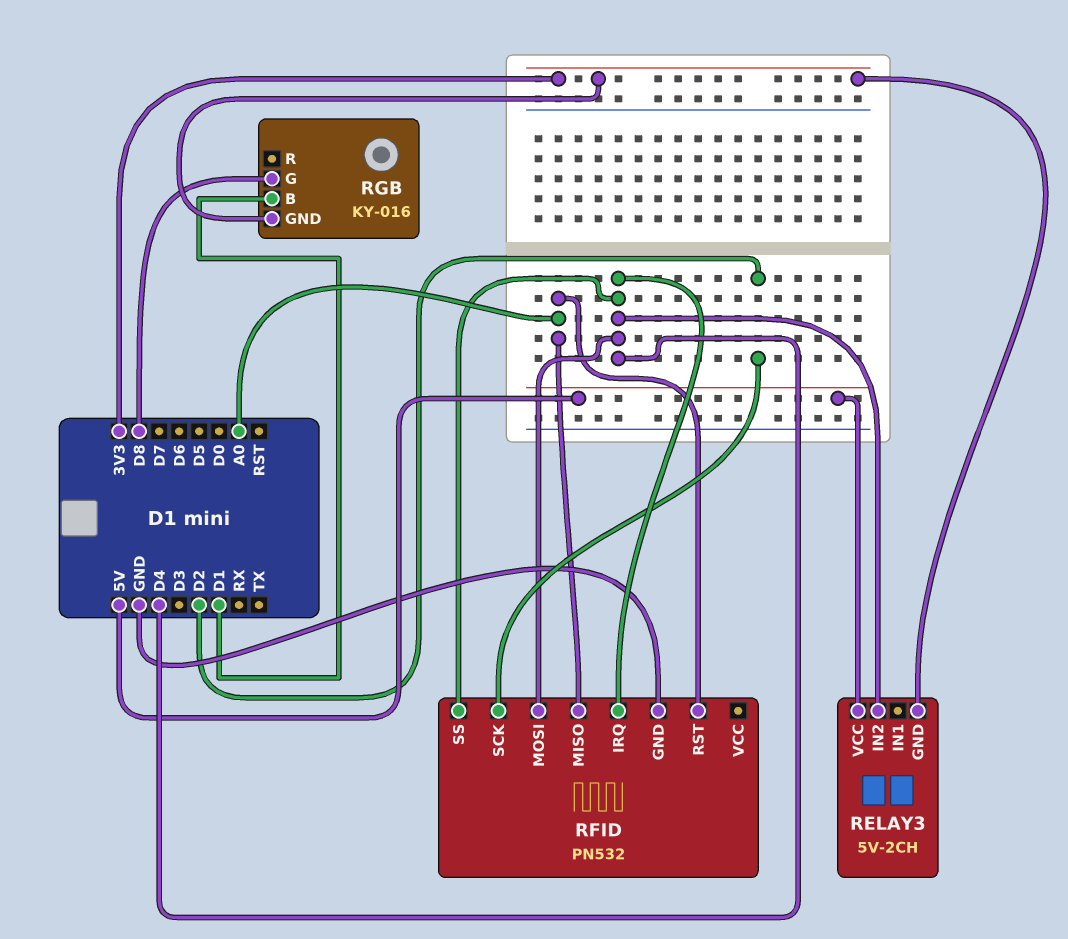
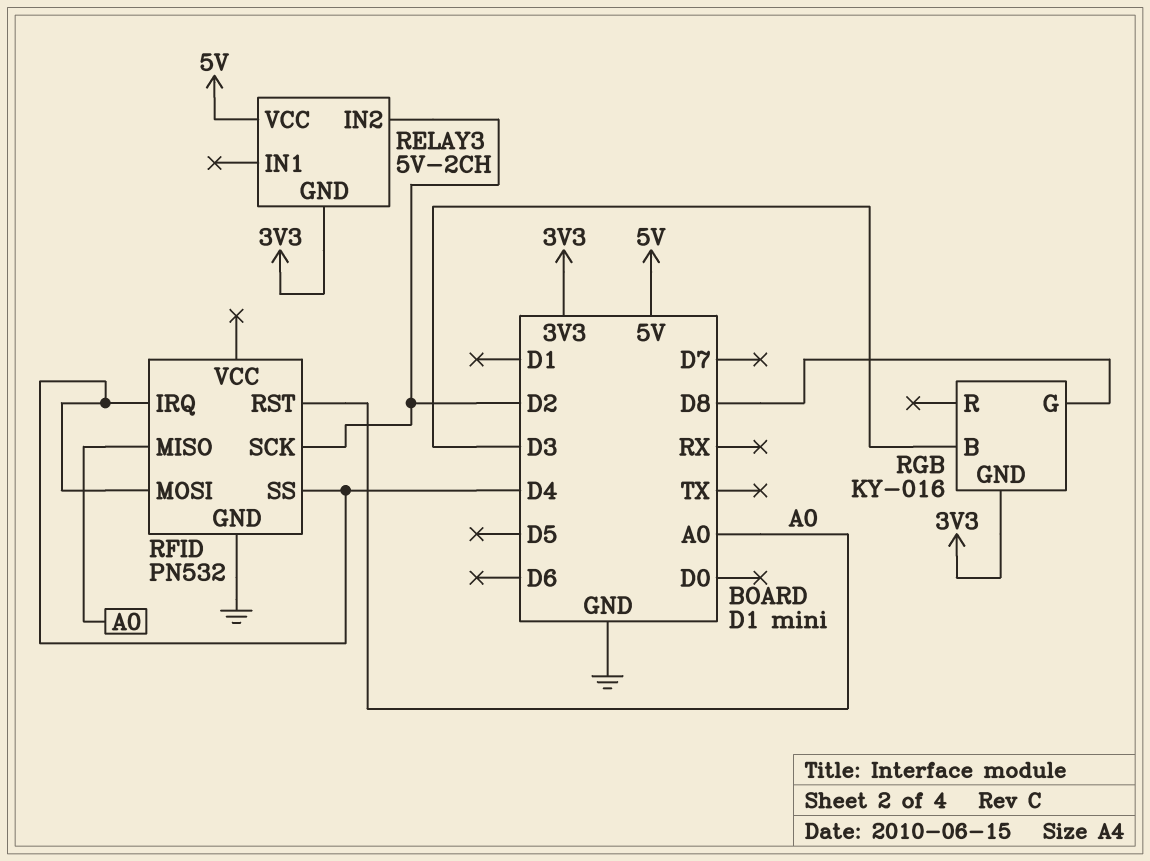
RELAY3 pin IN2: D4 -> D2
RGB pin B: D1 -> D3

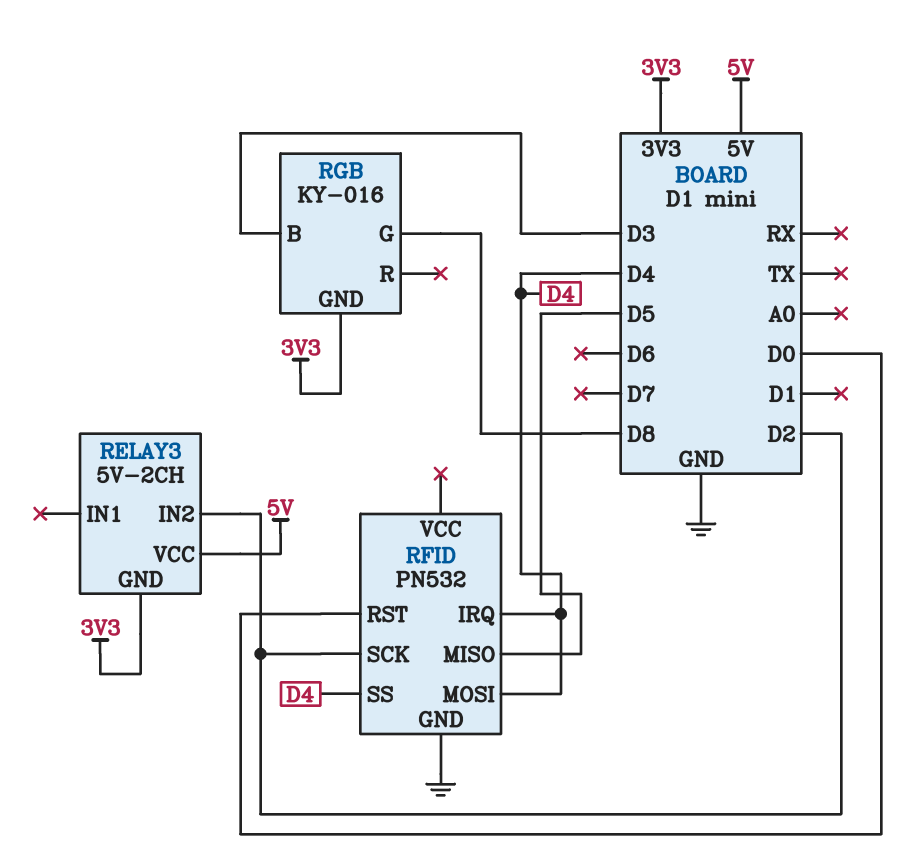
RFID pin MISO: A0 -> D5
RFID pin RST: A0 -> D0

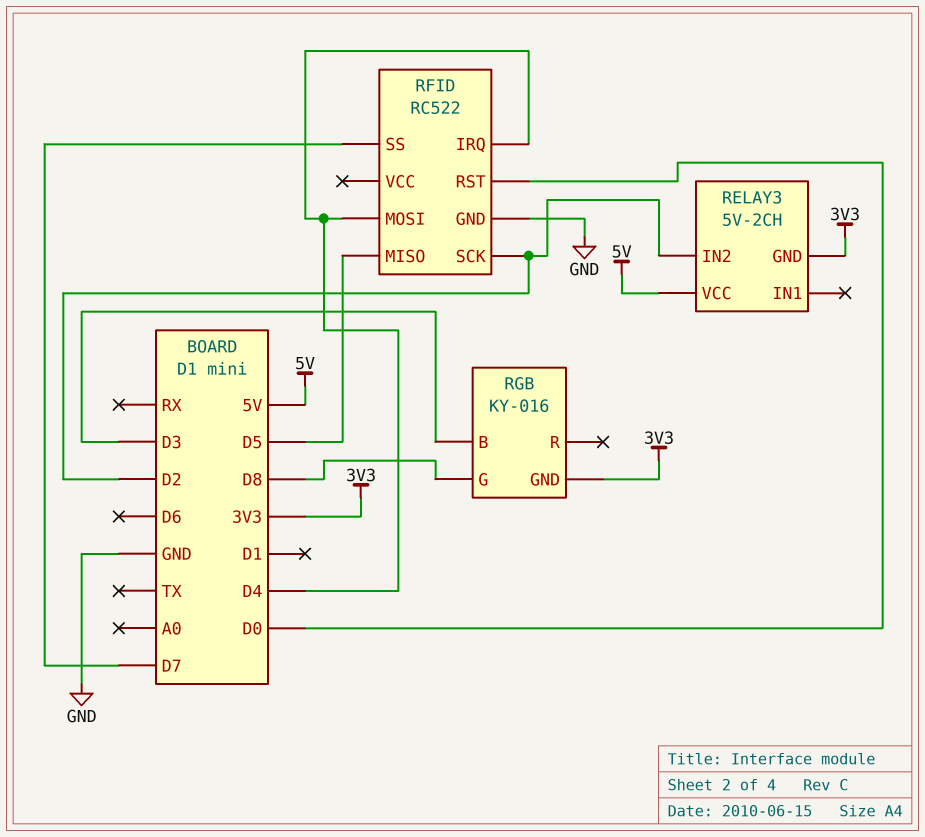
RFID: PN532 -> RC522
RFID pin SS: D4 -> D7

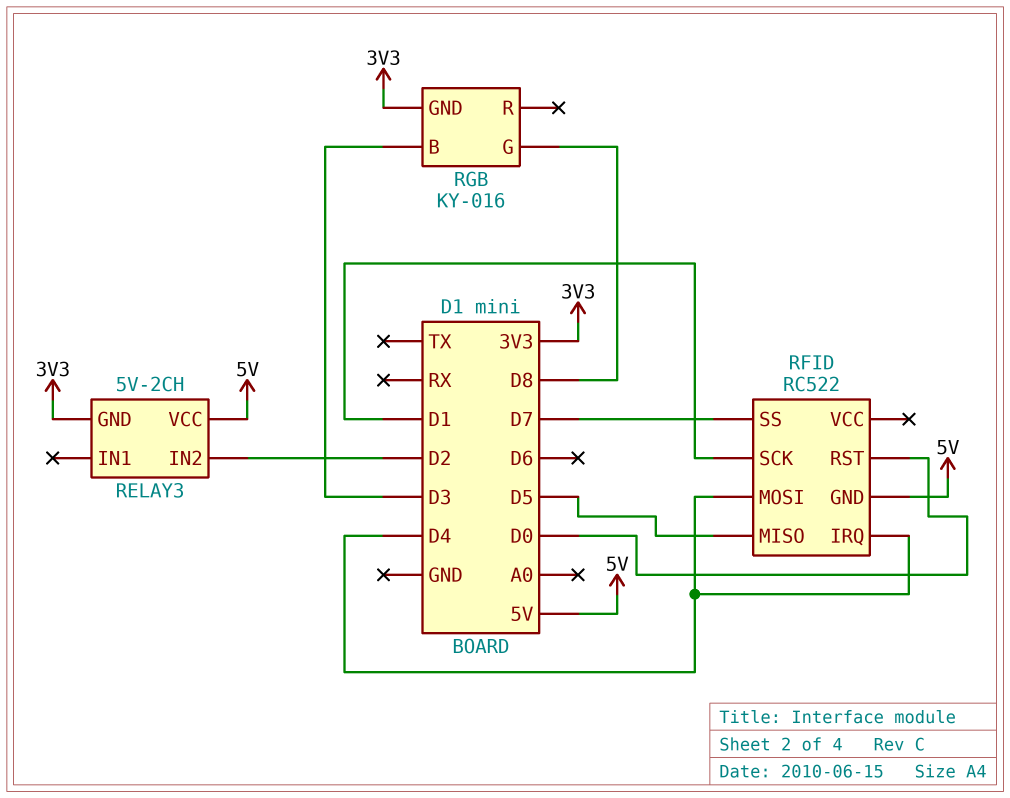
RFID pin GND: GND -> 5V
RFID pin SCK: D2 -> D1

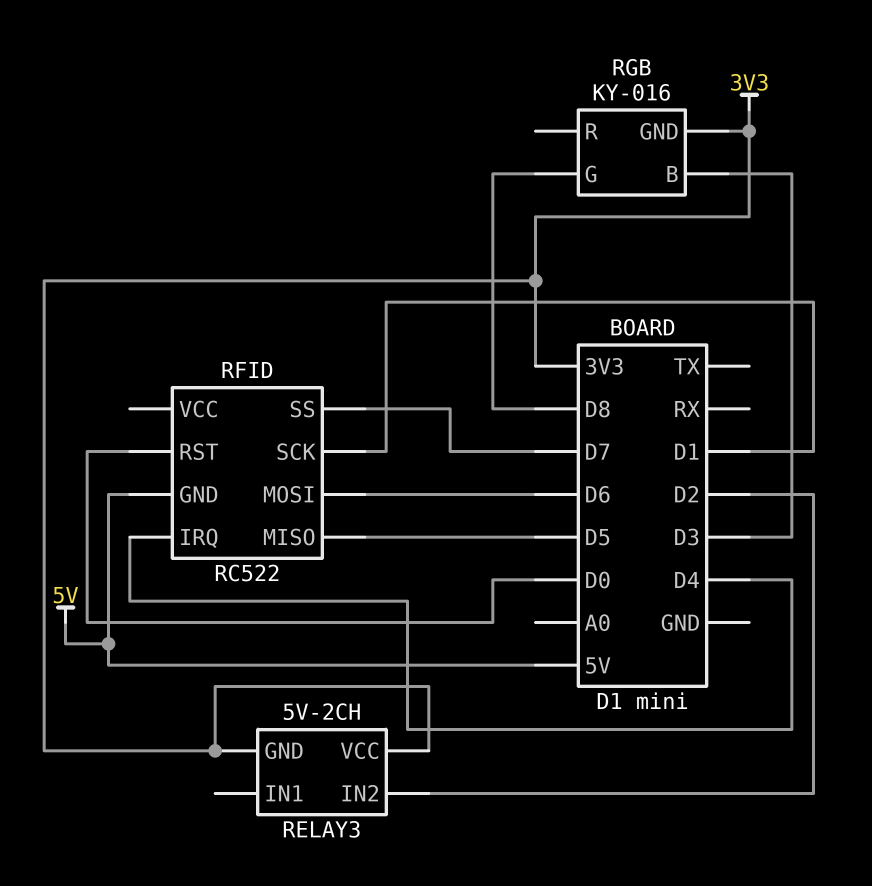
RELAY3 pin VCC: 5V -> 3V3
RFID pin MOSI: D4 -> D6

